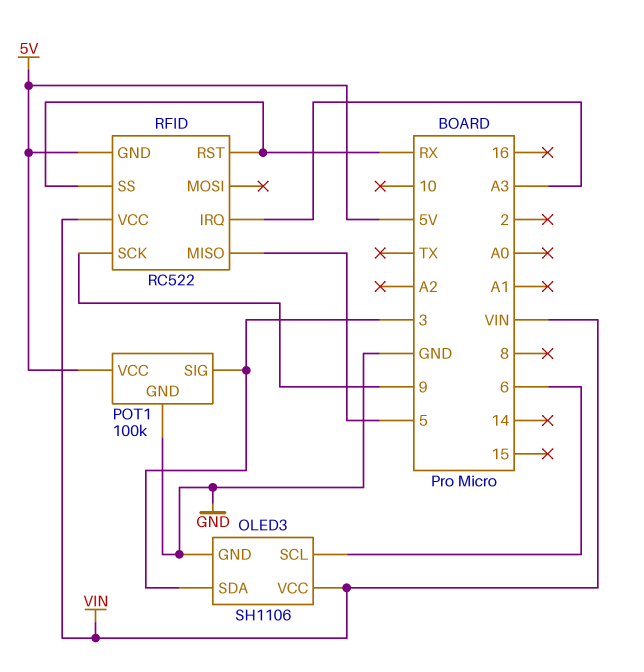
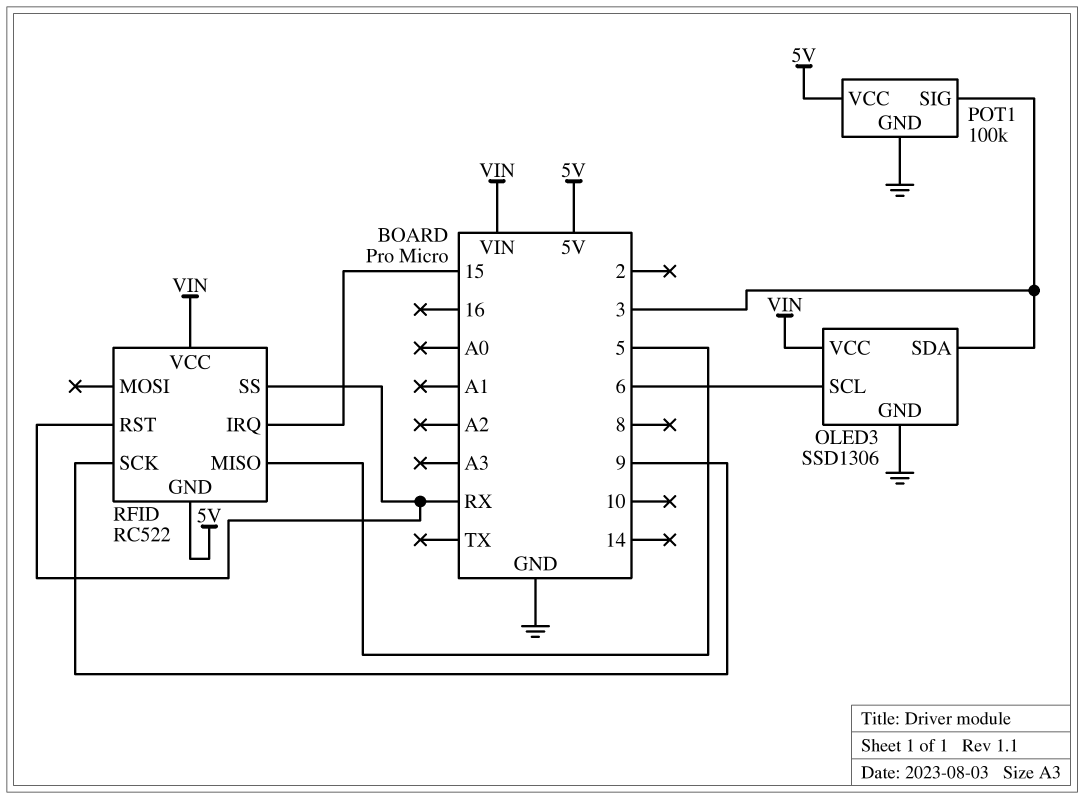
OLED3: SH1106 -> SSD1306
RFID pin IRQ: A3 -> 15

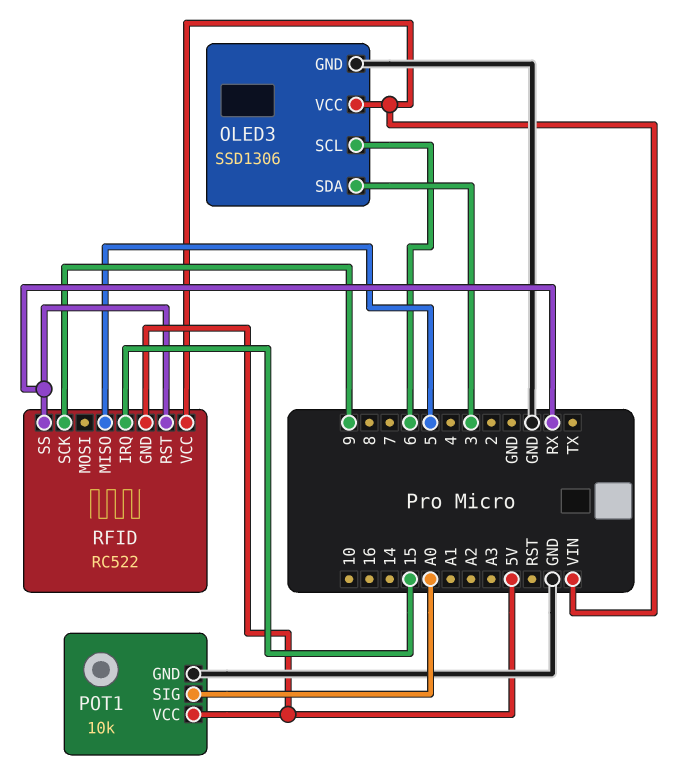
POT1: 100k -> 10k
POT1 pin SIG: 3 -> A0

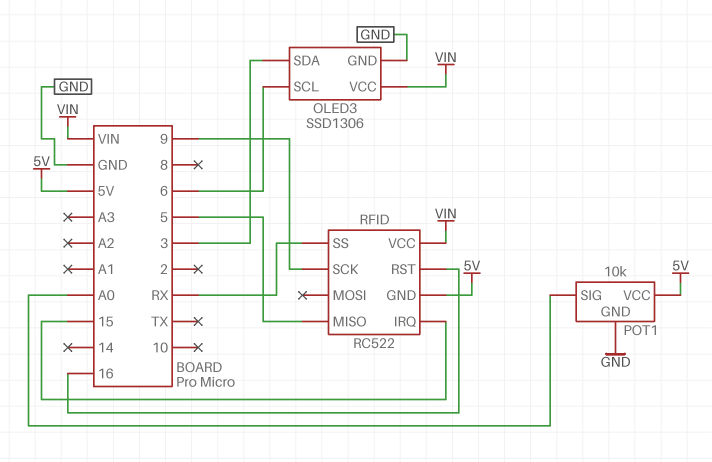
RFID pin RST: RX -> 16

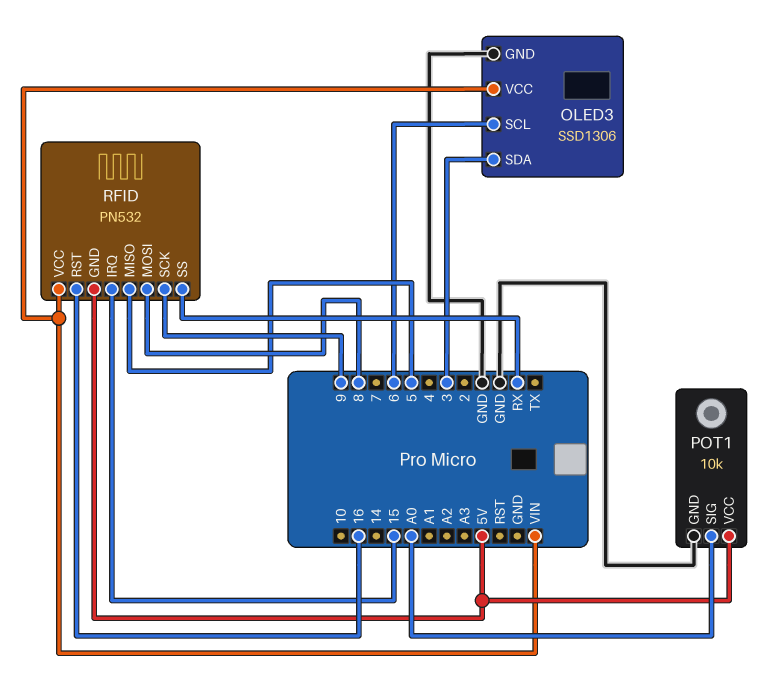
RFID: RC522 -> PN532
RFID pin MOSI: none -> 8

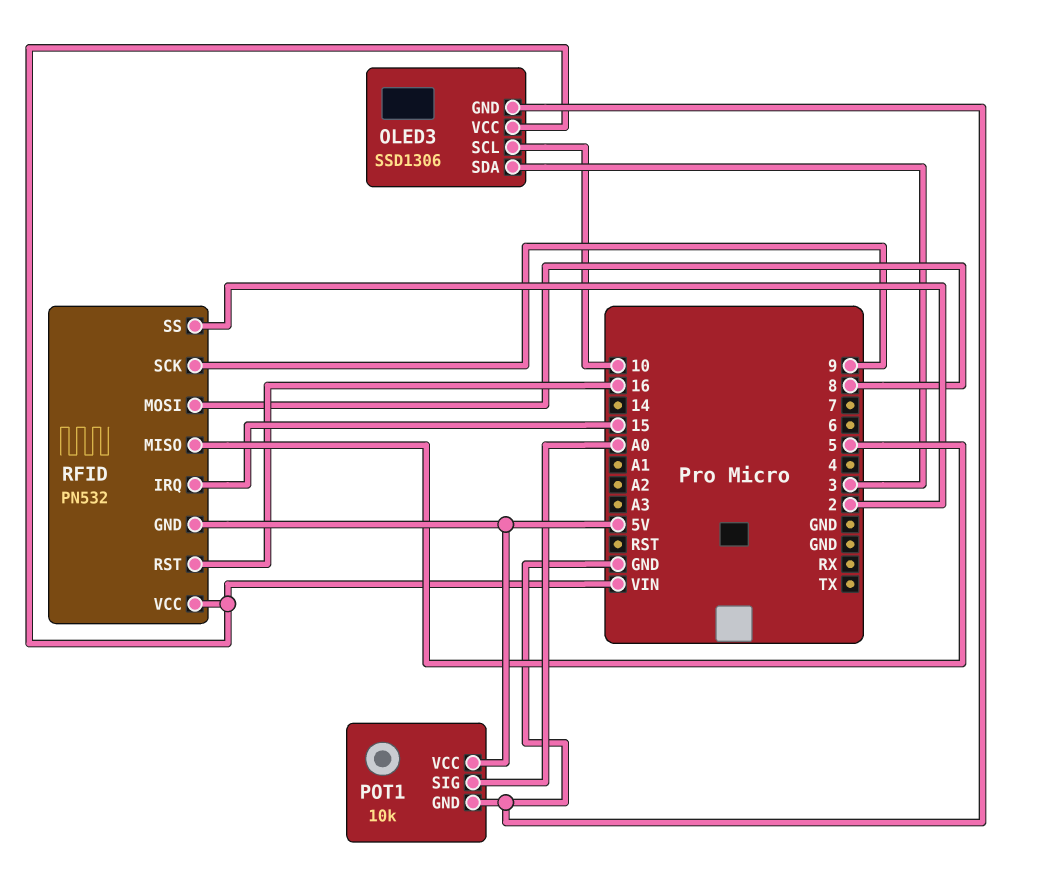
OLED3 pin SCL: 6 -> 10
RFID pin SS: RX -> 2

